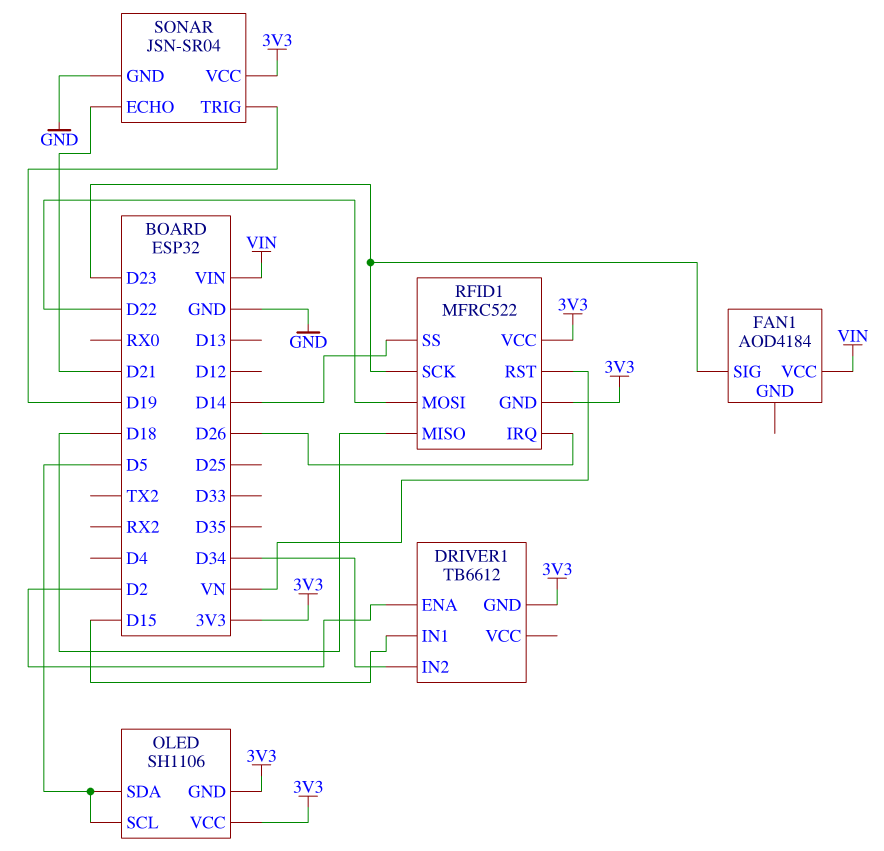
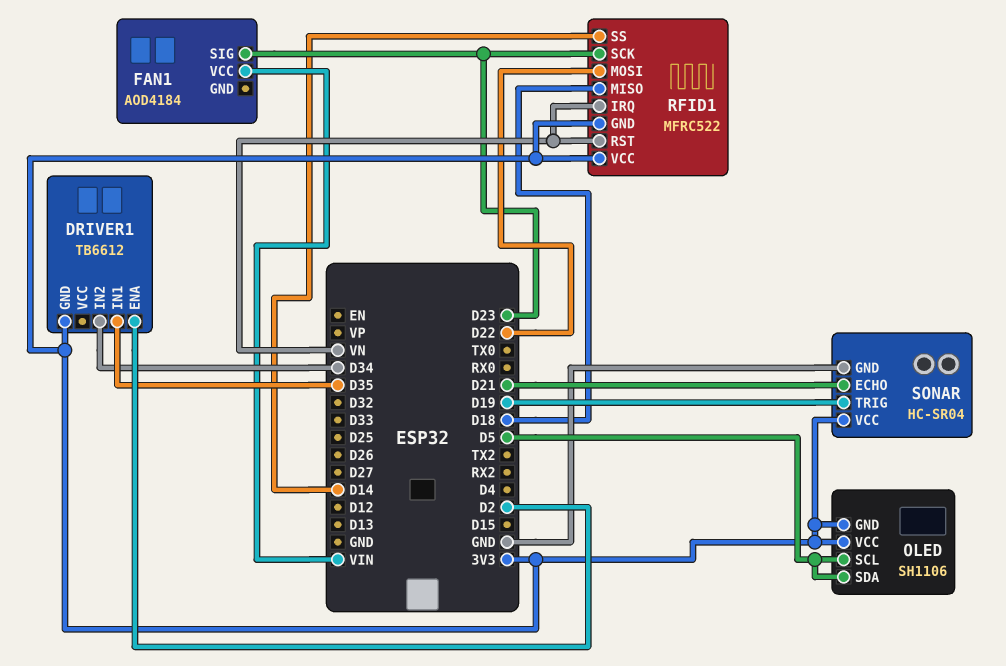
DRIVER1 pin IN1: D15 -> D35
RFID1 pin IRQ: D26 -> VN
SONAR: JSN-SR04 -> HC-SR04

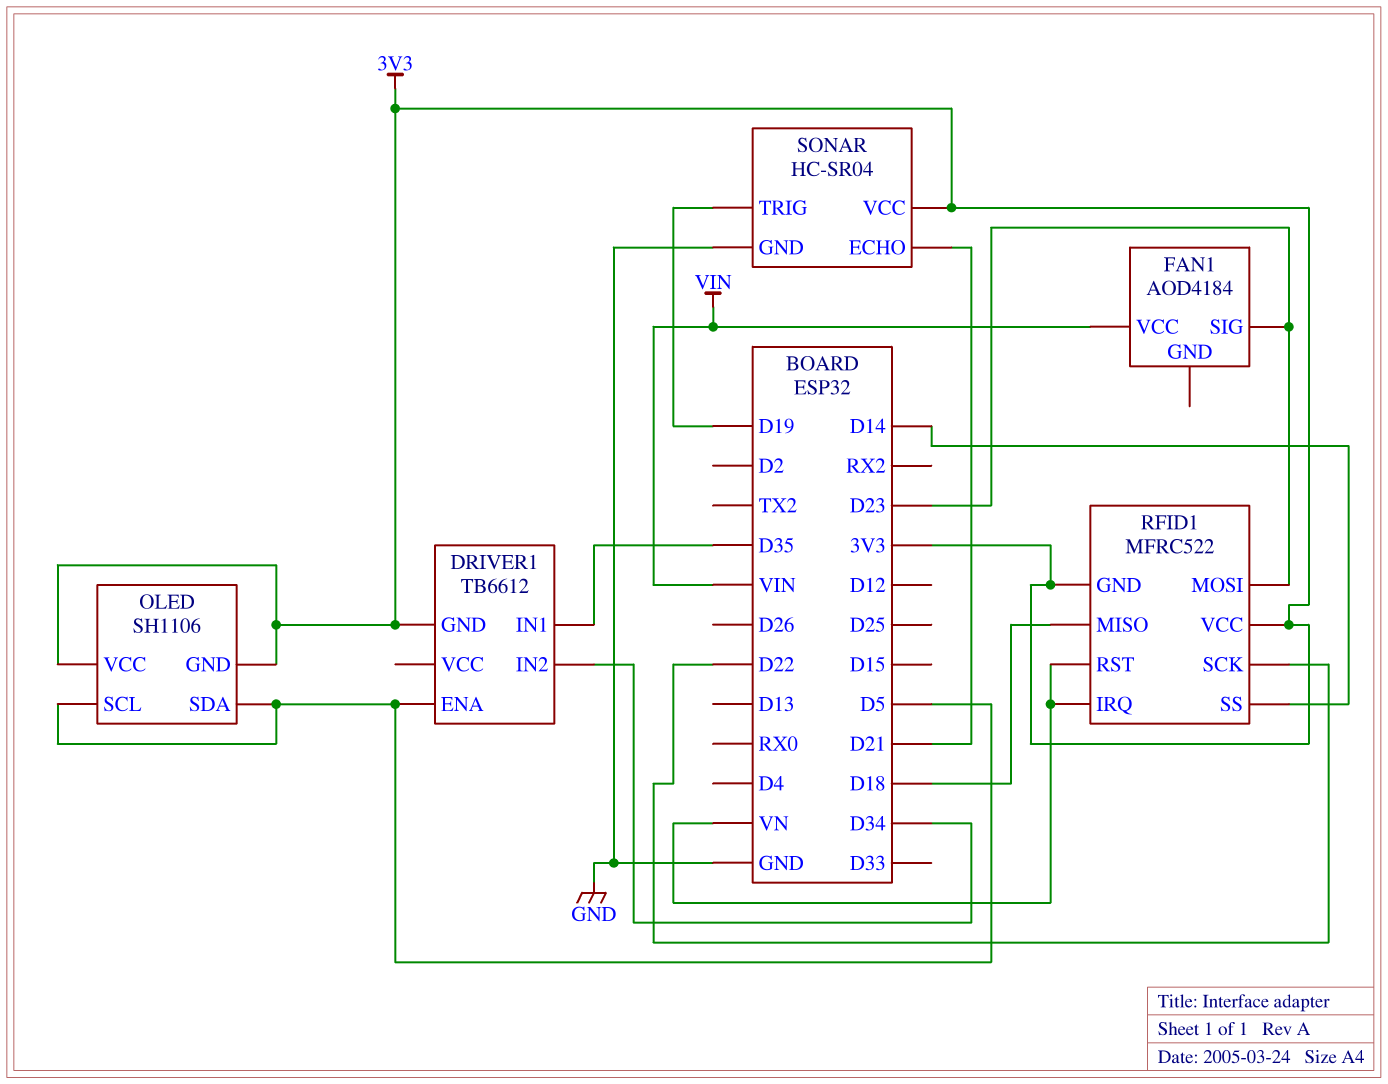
DRIVER1 pin ENA: D2 -> D5
RFID1 pin MOSI: D22 -> D23
RFID1 pin SCK: D23 -> D22

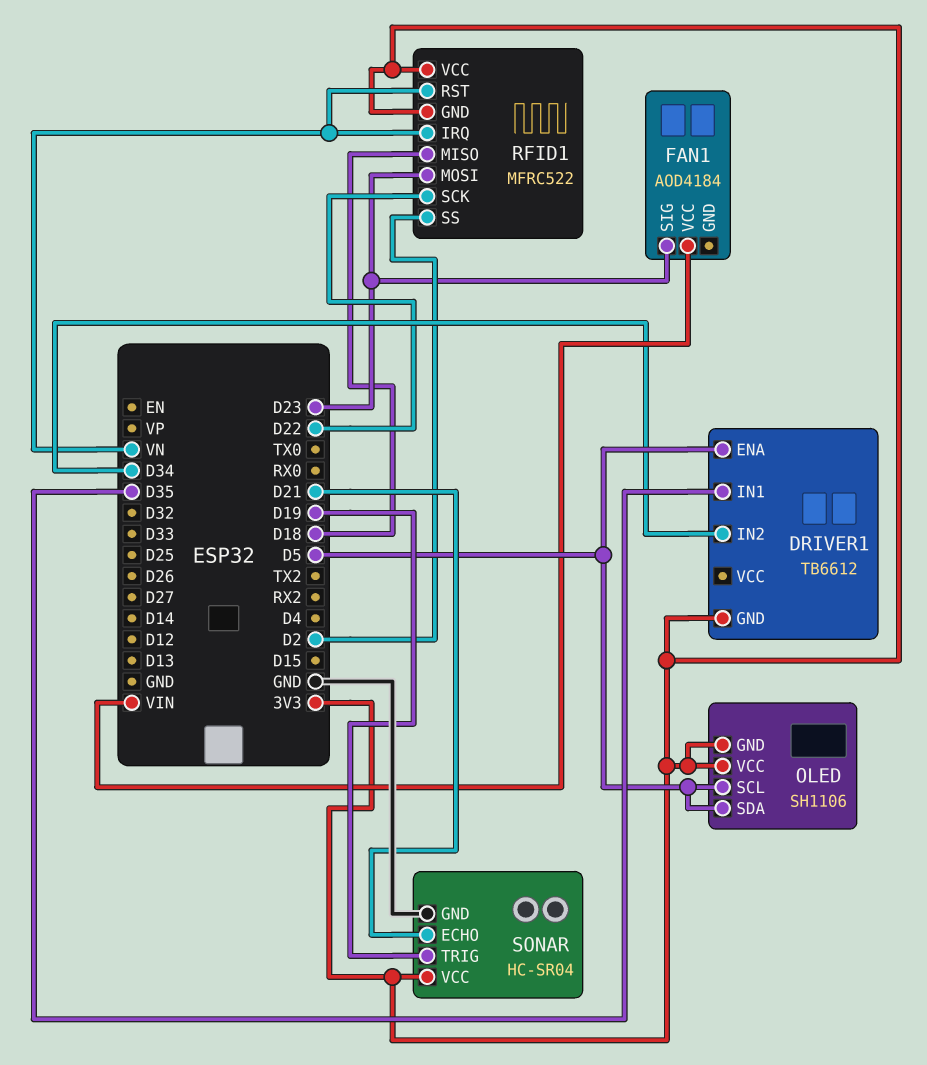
RFID1 pin SS: D14 -> D2

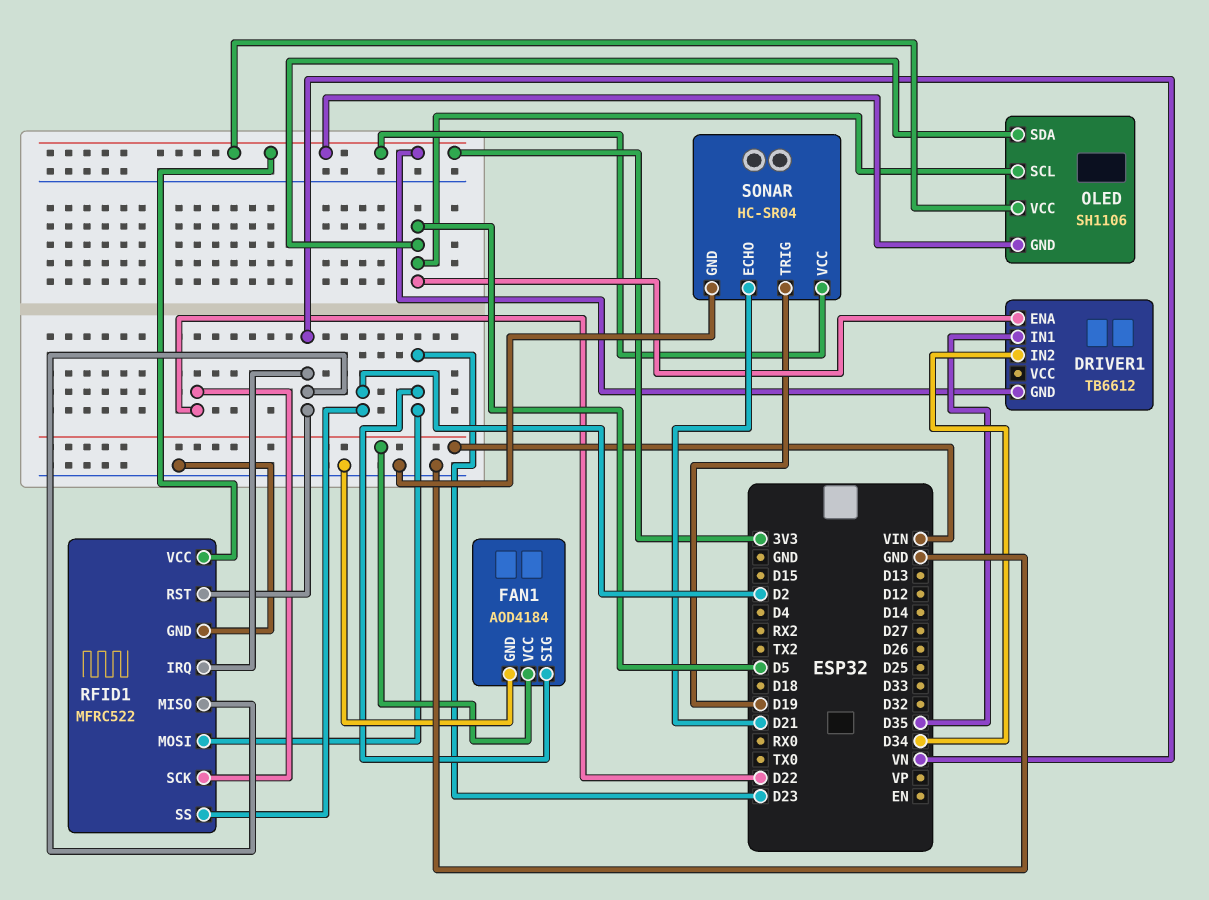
FAN1 pin GND: none -> GND
RFID1 pin GND: 3V3 -> GND
RFID1 pin MISO: D18 -> VN

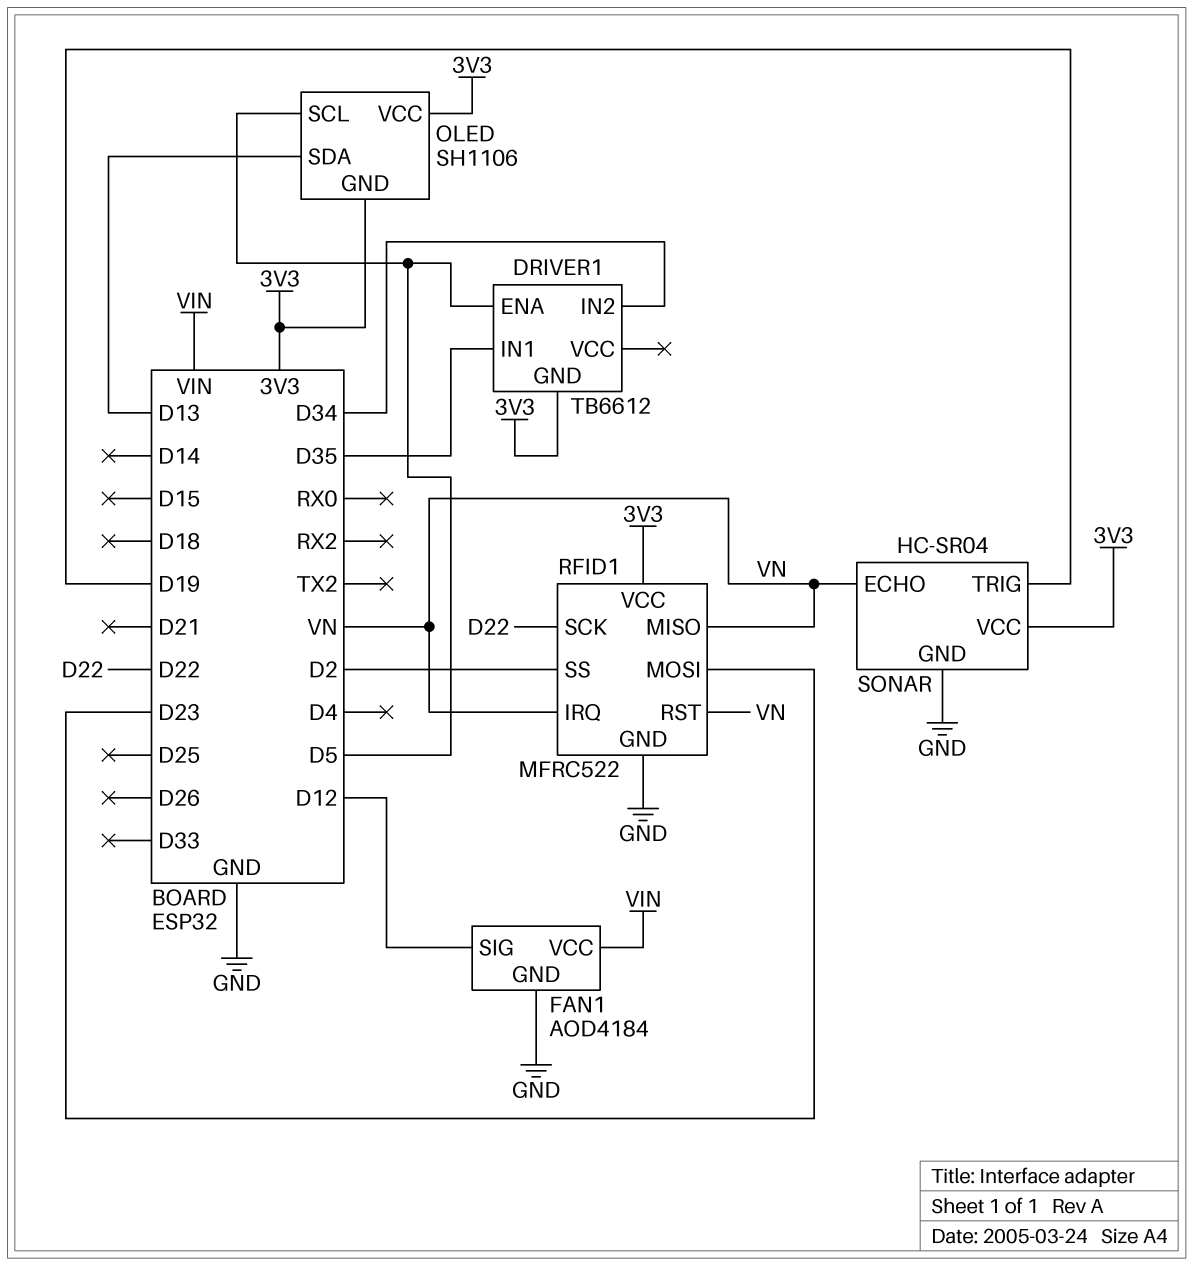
FAN1 pin SIG: D23 -> D12
OLED pin SDA: D5 -> D13
SONAR pin ECHO: D21 -> VN

